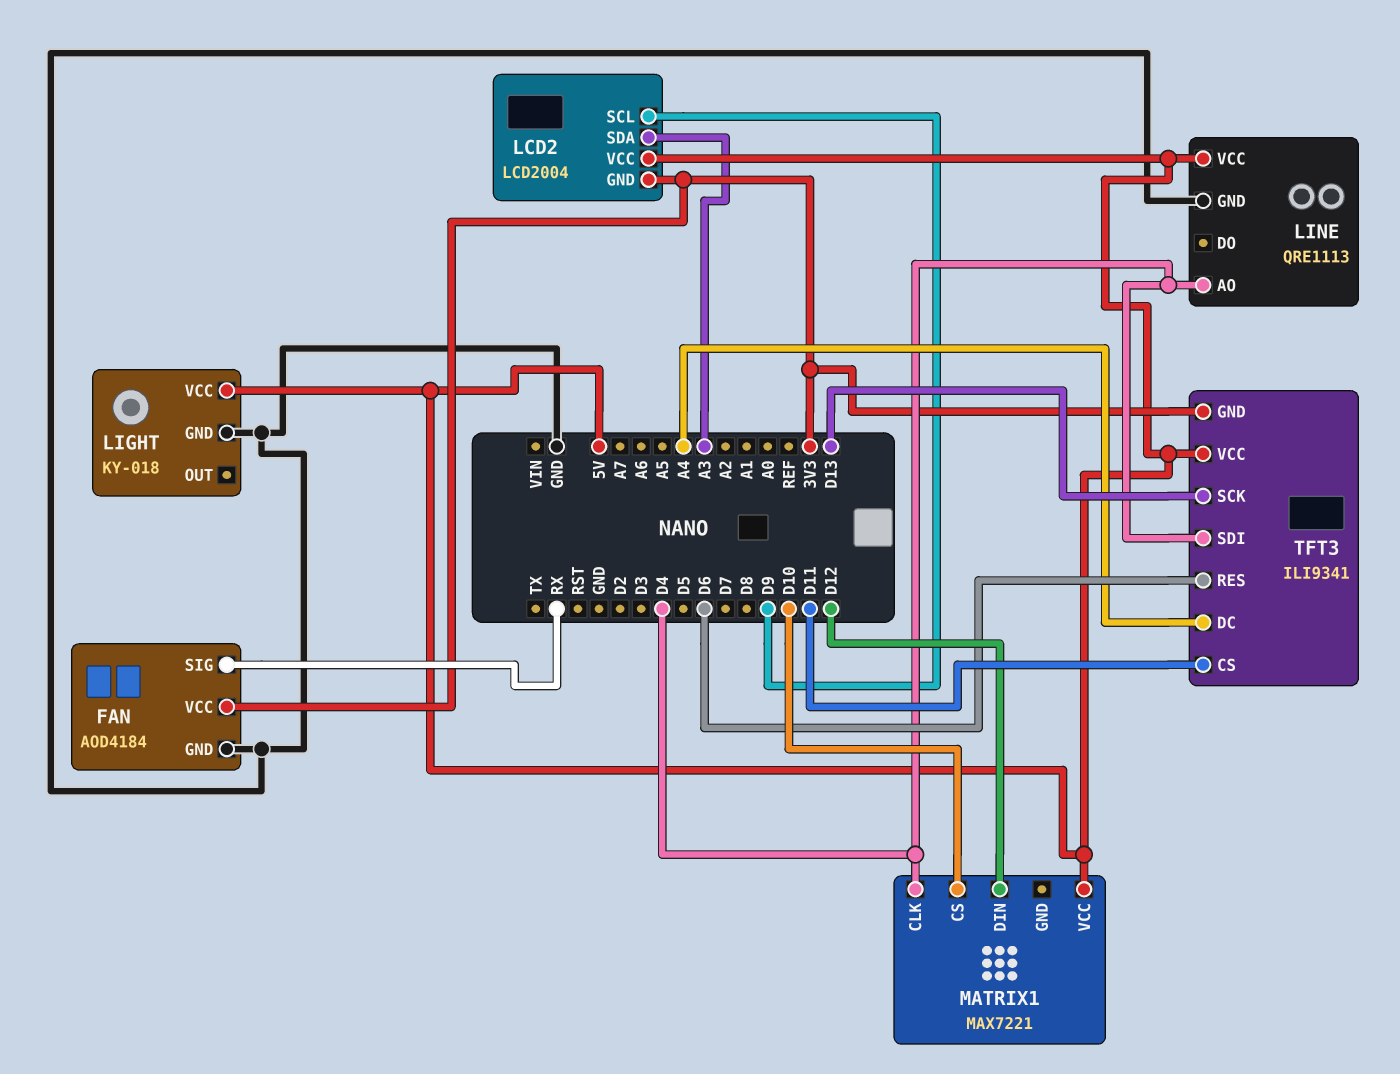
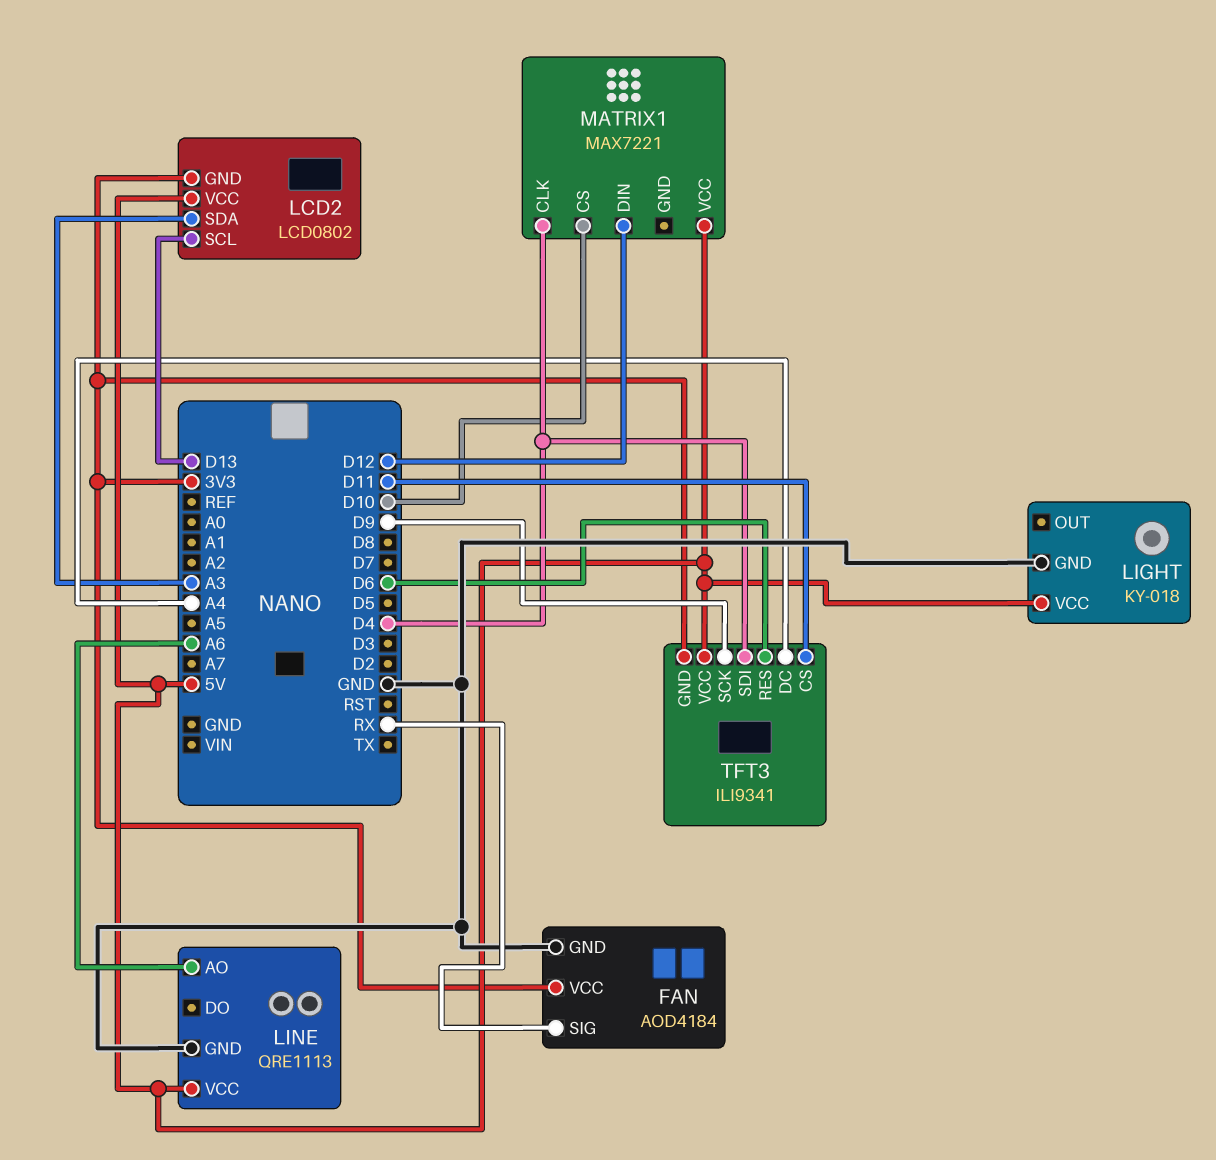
LCD2: LCD2004 -> LCD0802
LCD2 pin SCL: D9 -> D13
LINE pin AO: D4 -> A6
TFT3 pin SCK: D13 -> D9

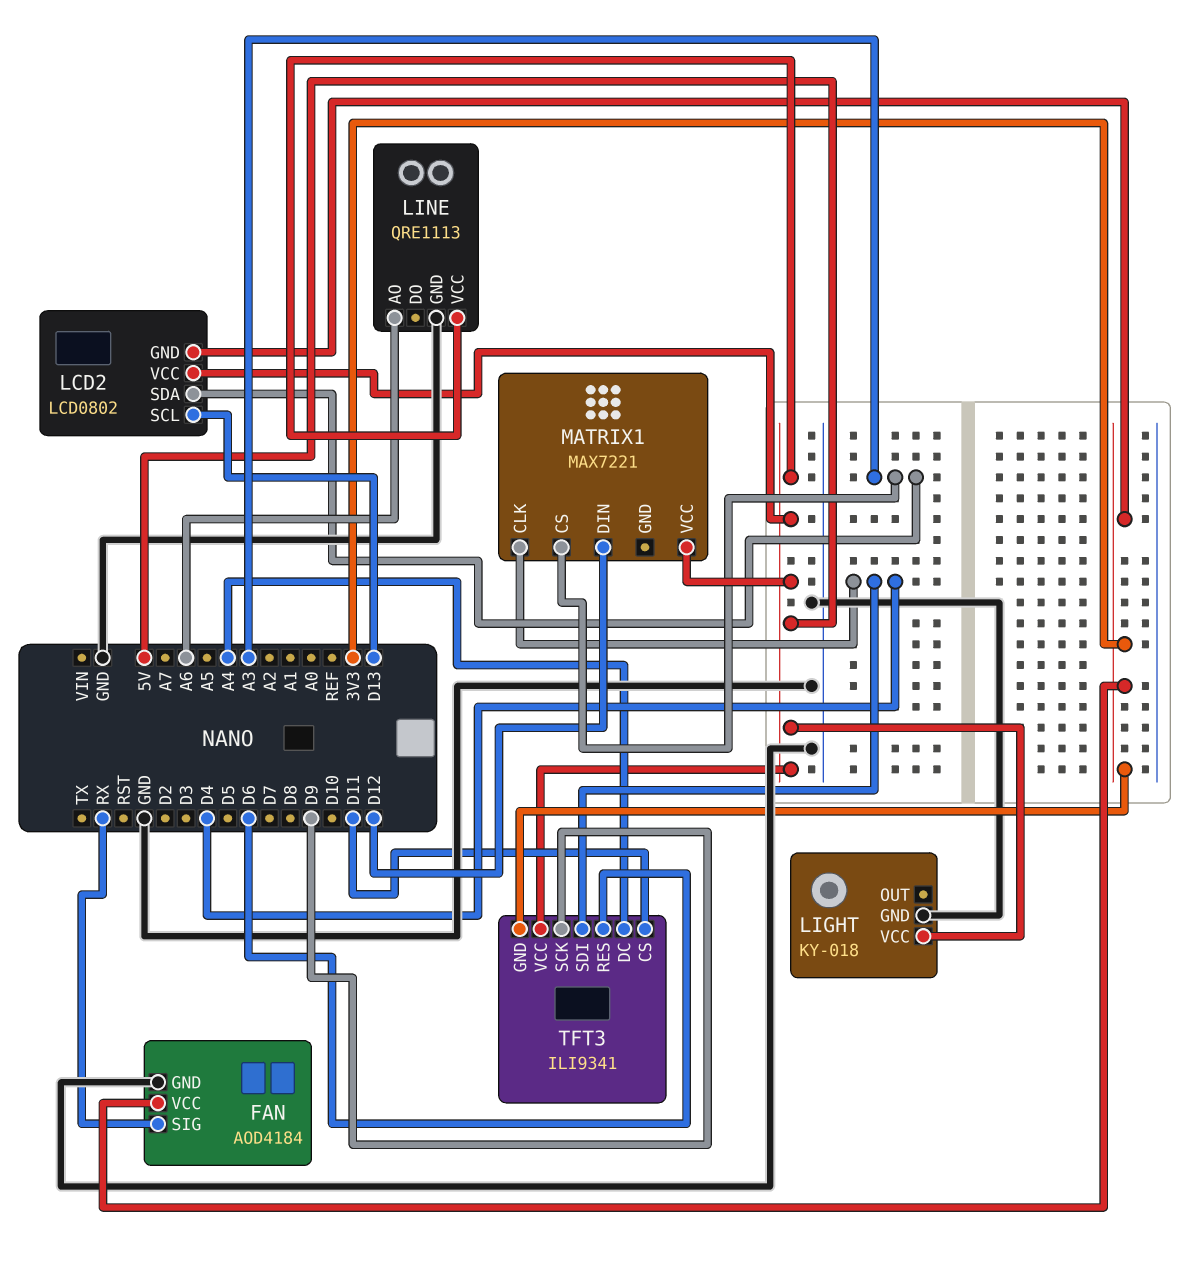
MATRIX1 pin CS: D10 -> A3

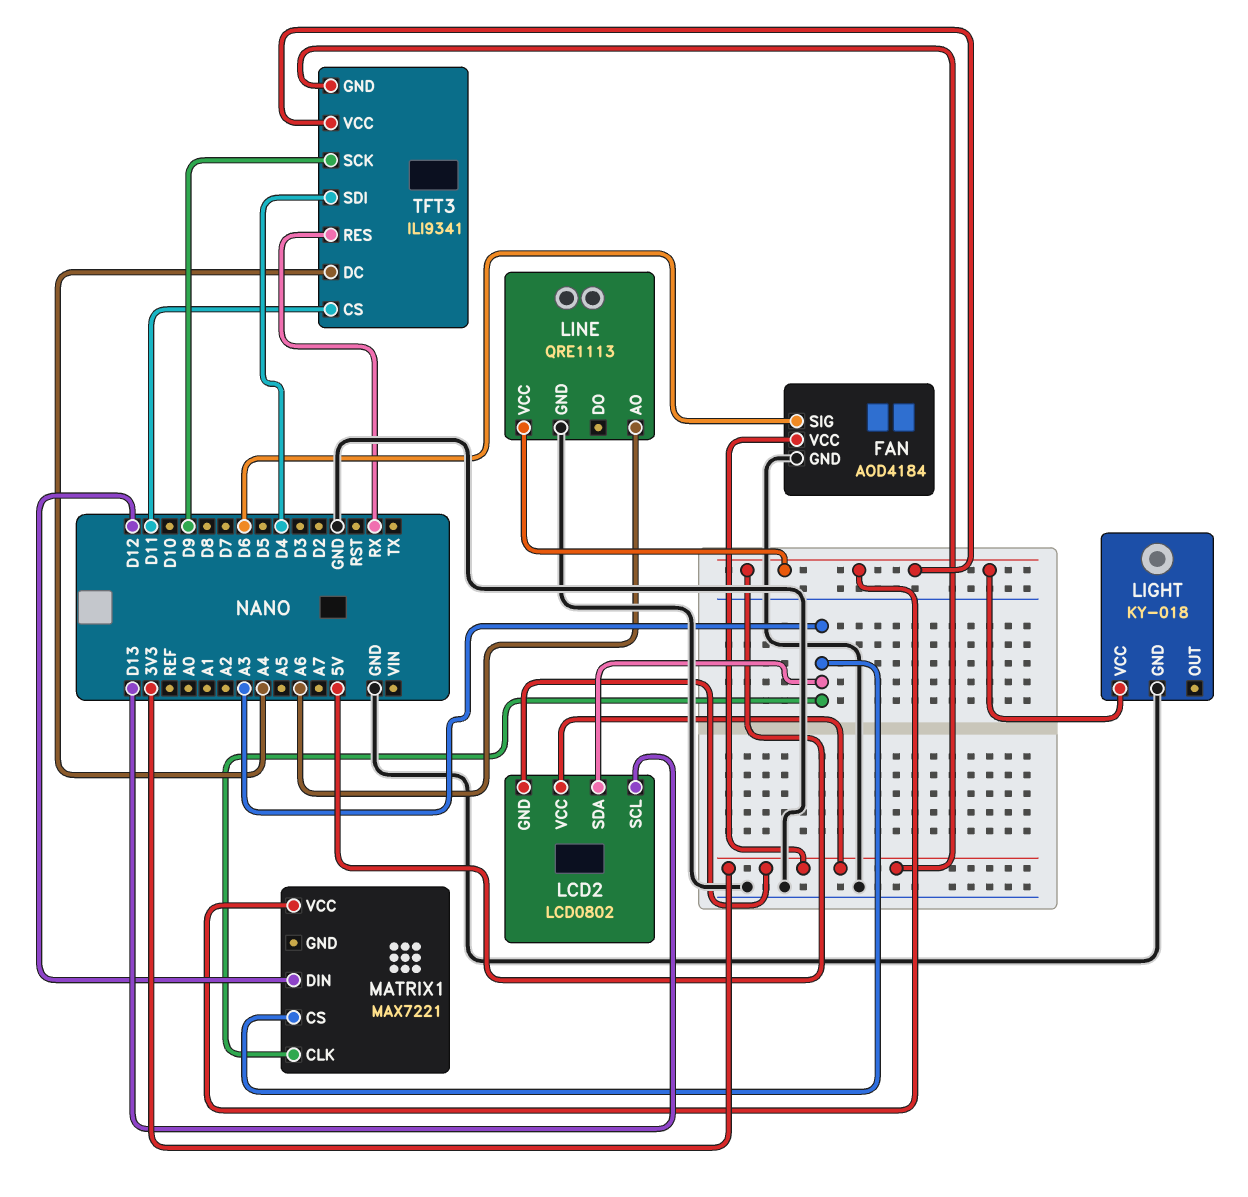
FAN pin SIG: RX -> D6
LCD2 pin VCC: 5V -> 3V3
MATRIX1 pin CLK: D4 -> A3
TFT3 pin RES: D6 -> RX

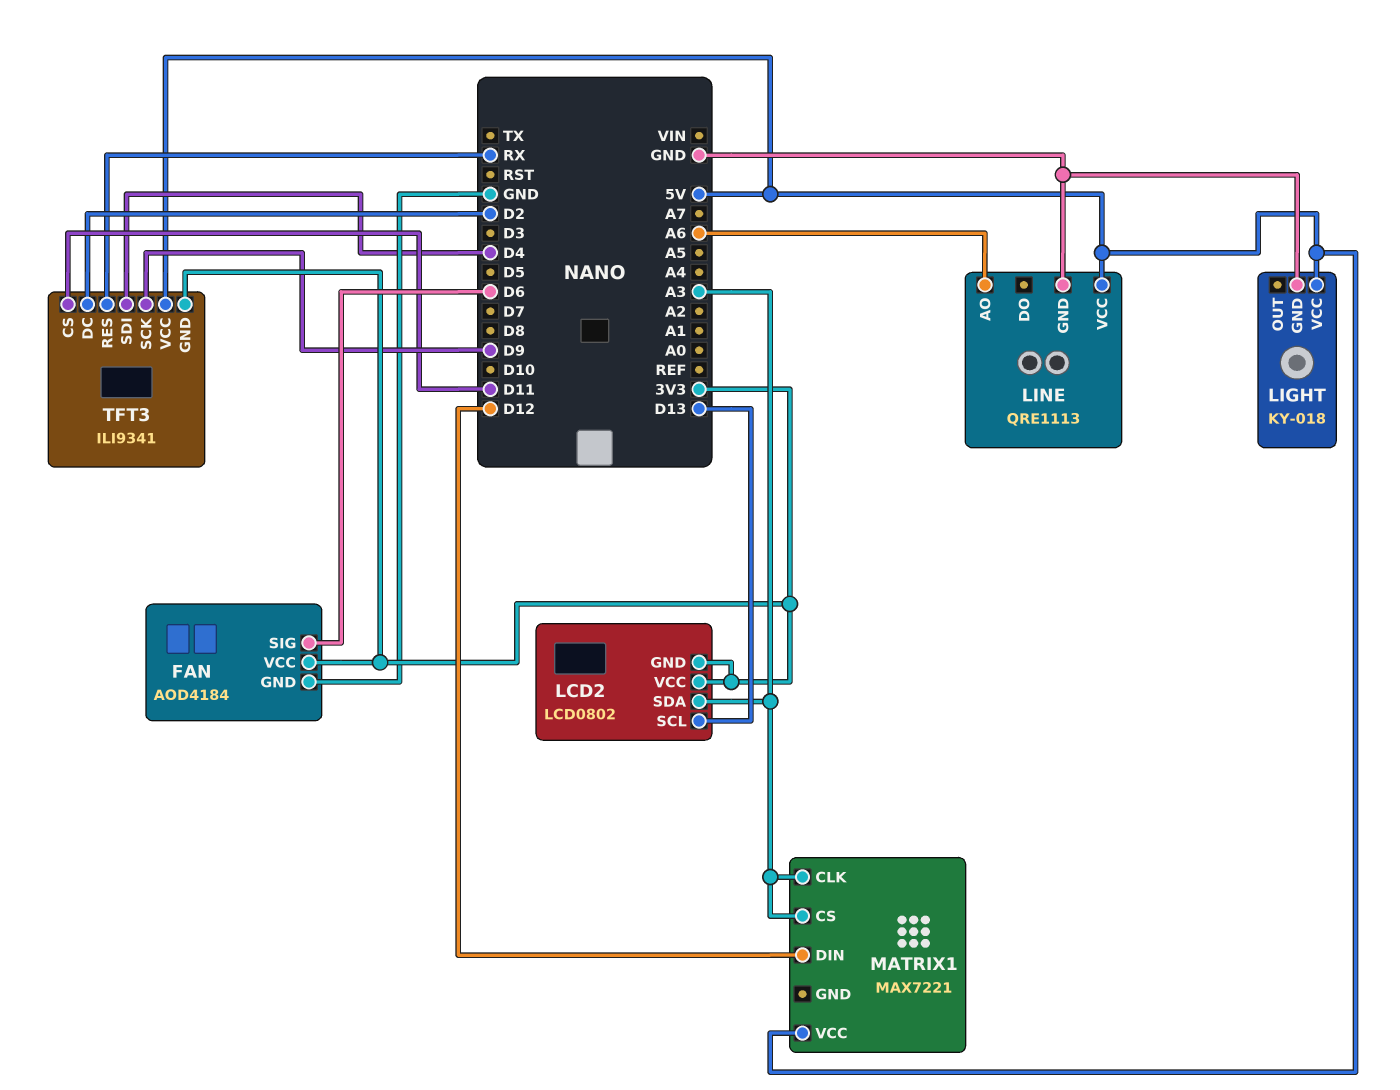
TFT3 pin DC: A4 -> D2

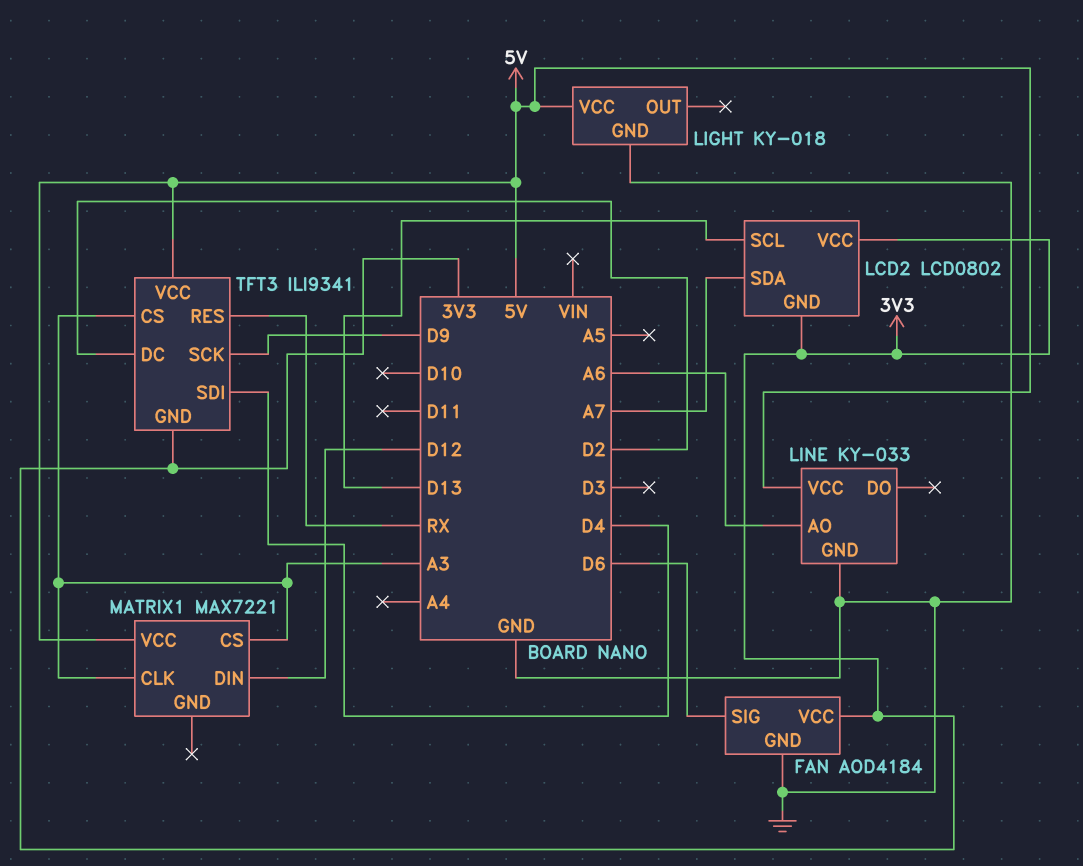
LCD2 pin SDA: A3 -> A7
LINE: QRE1113 -> KY-033
TFT3 pin CS: D11 -> A3

